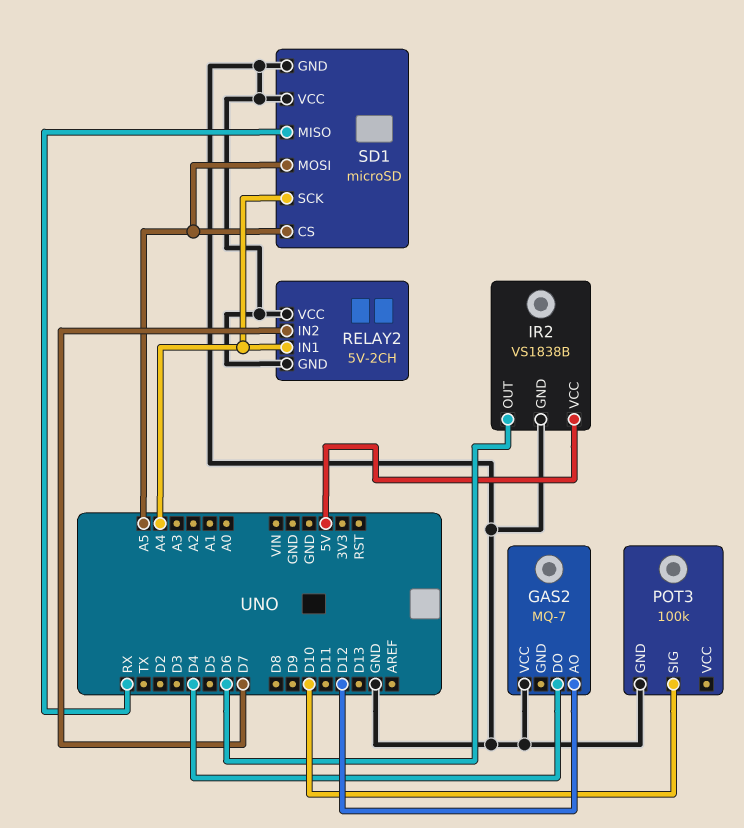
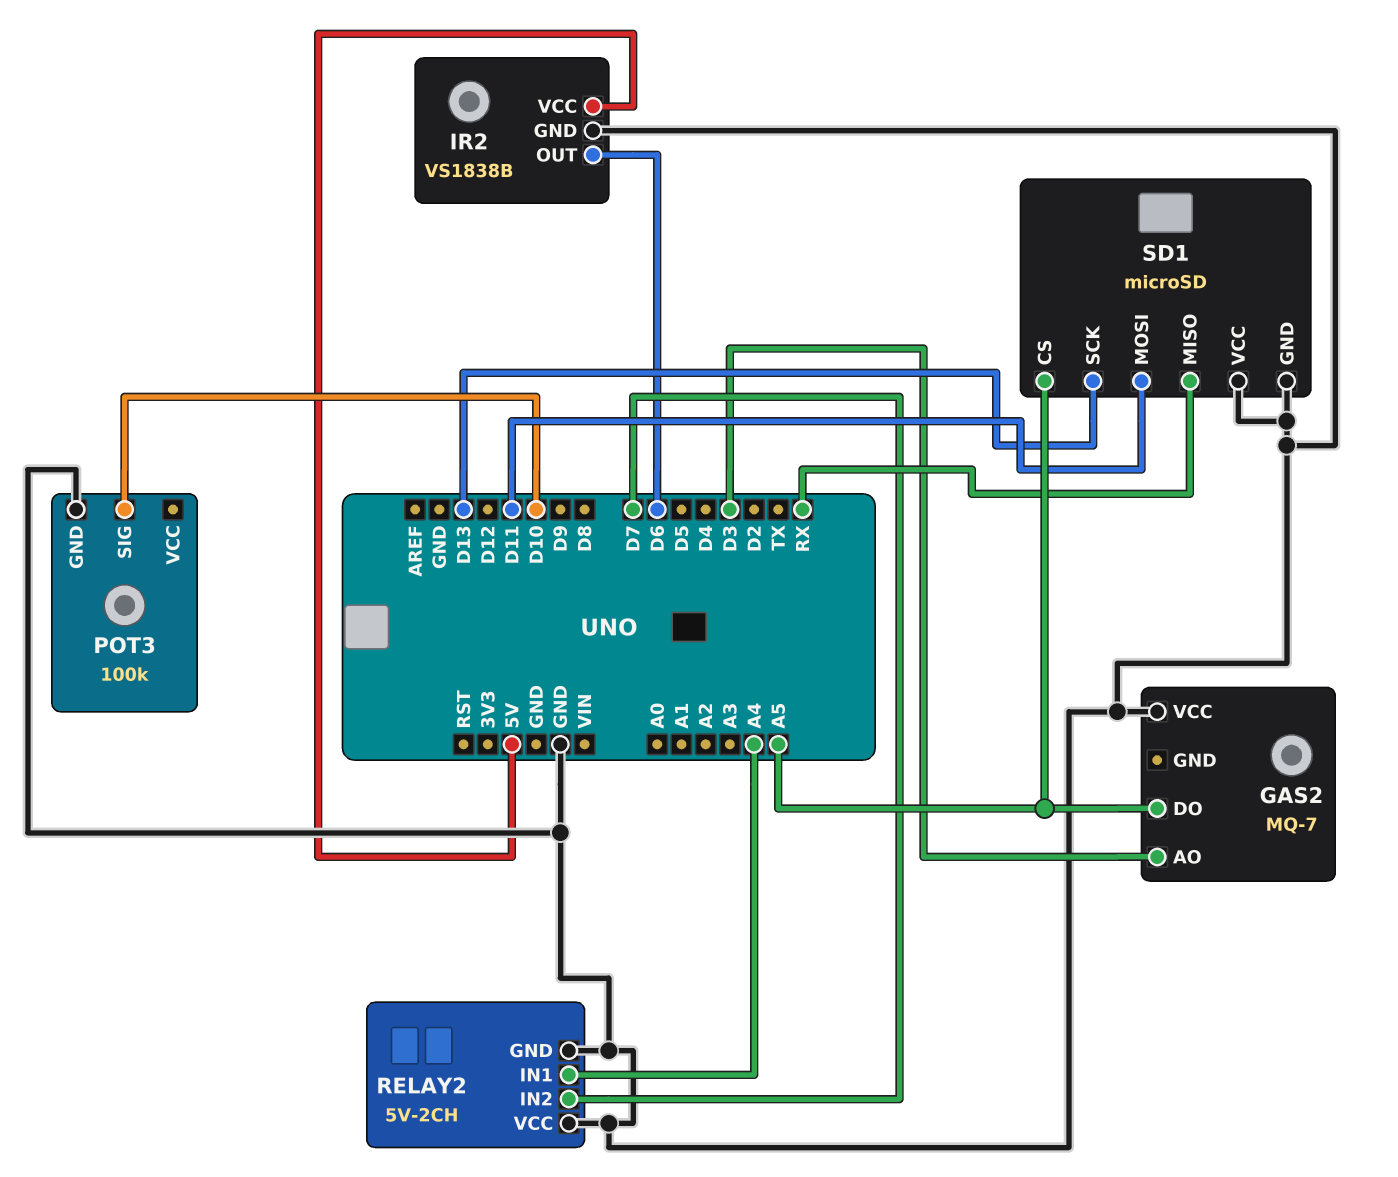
GAS2 pin AO: D12 -> D3
GAS2 pin DO: D4 -> A5
SD1 pin MOSI: A5 -> D11
SD1 pin SCK: A4 -> D13

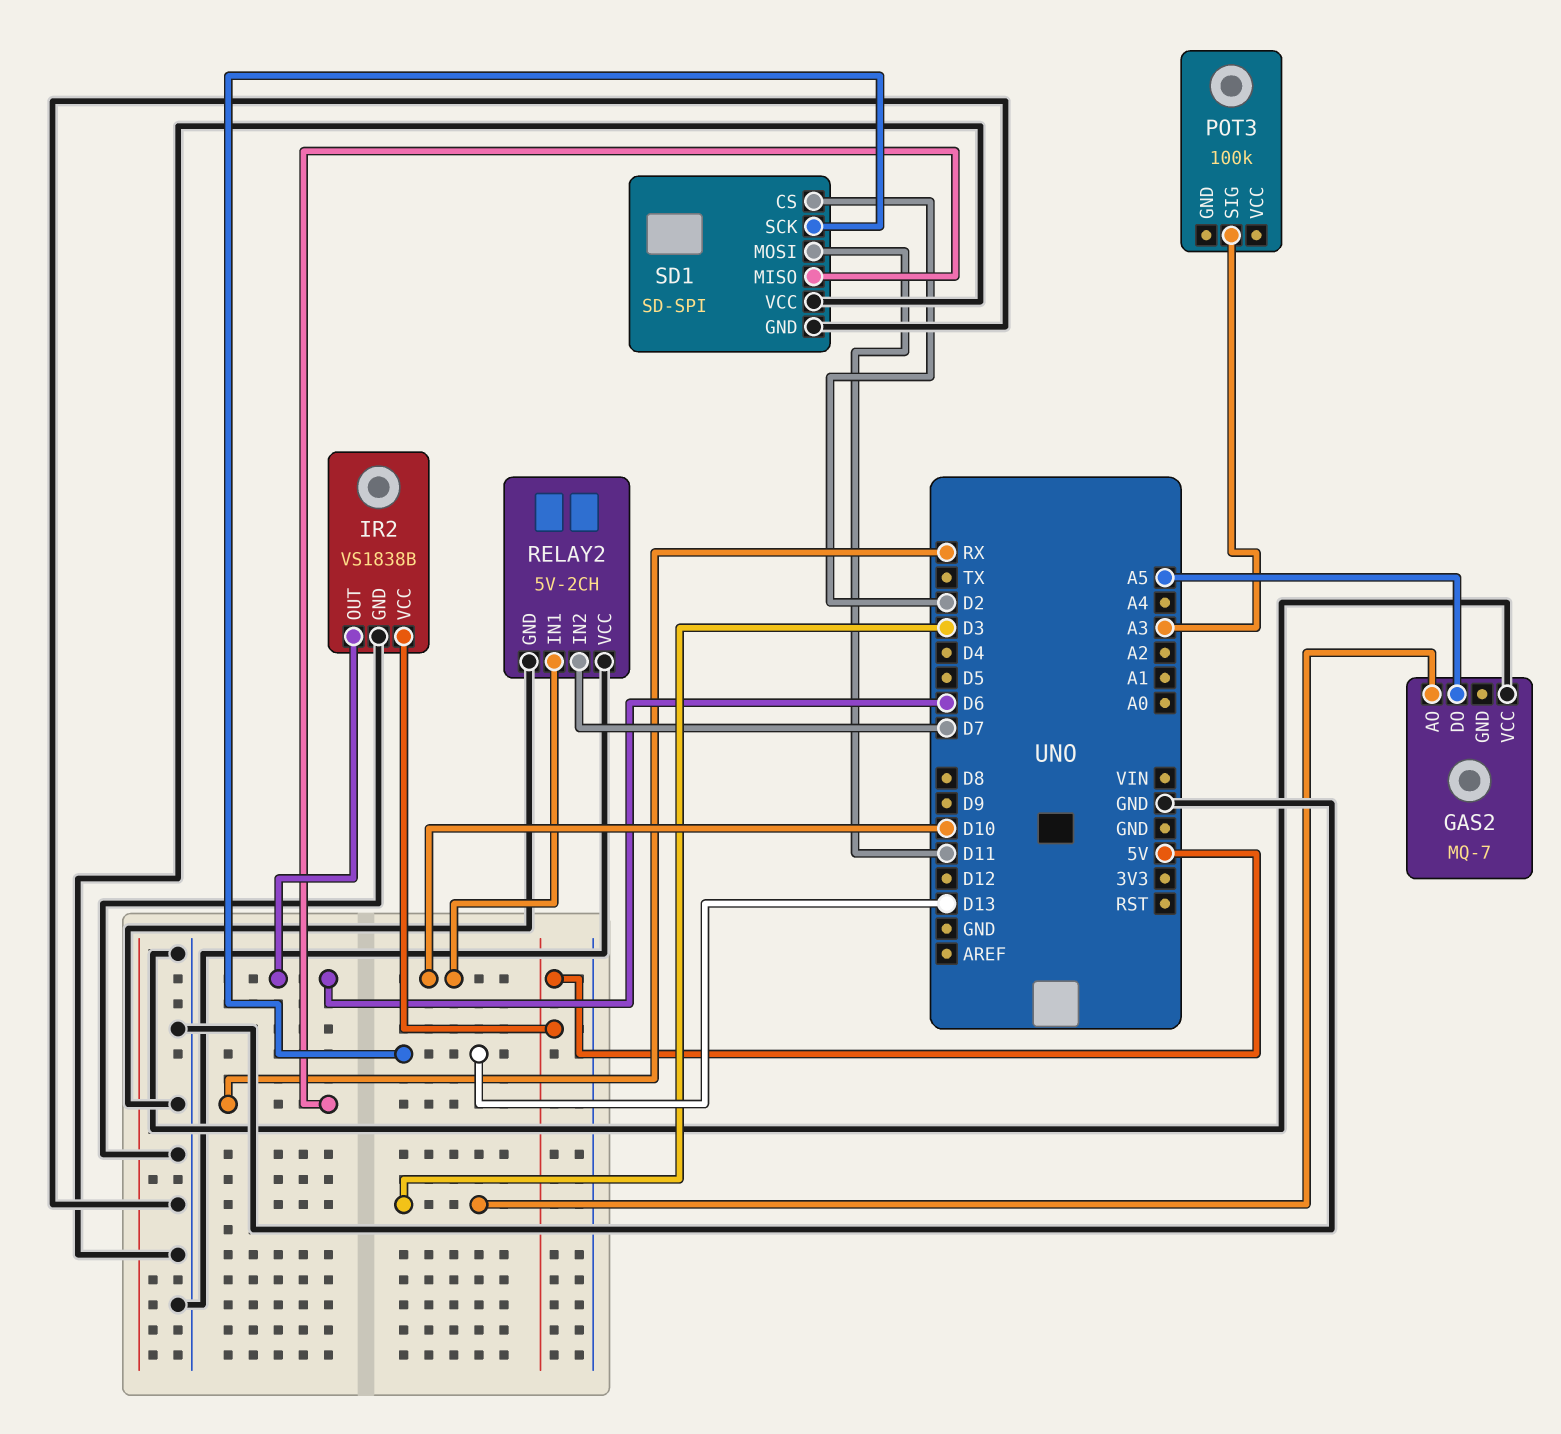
POT3 pin GND: GND -> none
POT3 pin SIG: D10 -> A3
RELAY2 pin IN1: A4 -> D10
SD1: microSD -> SD-SPI
SD1 pin CS: A5 -> D2

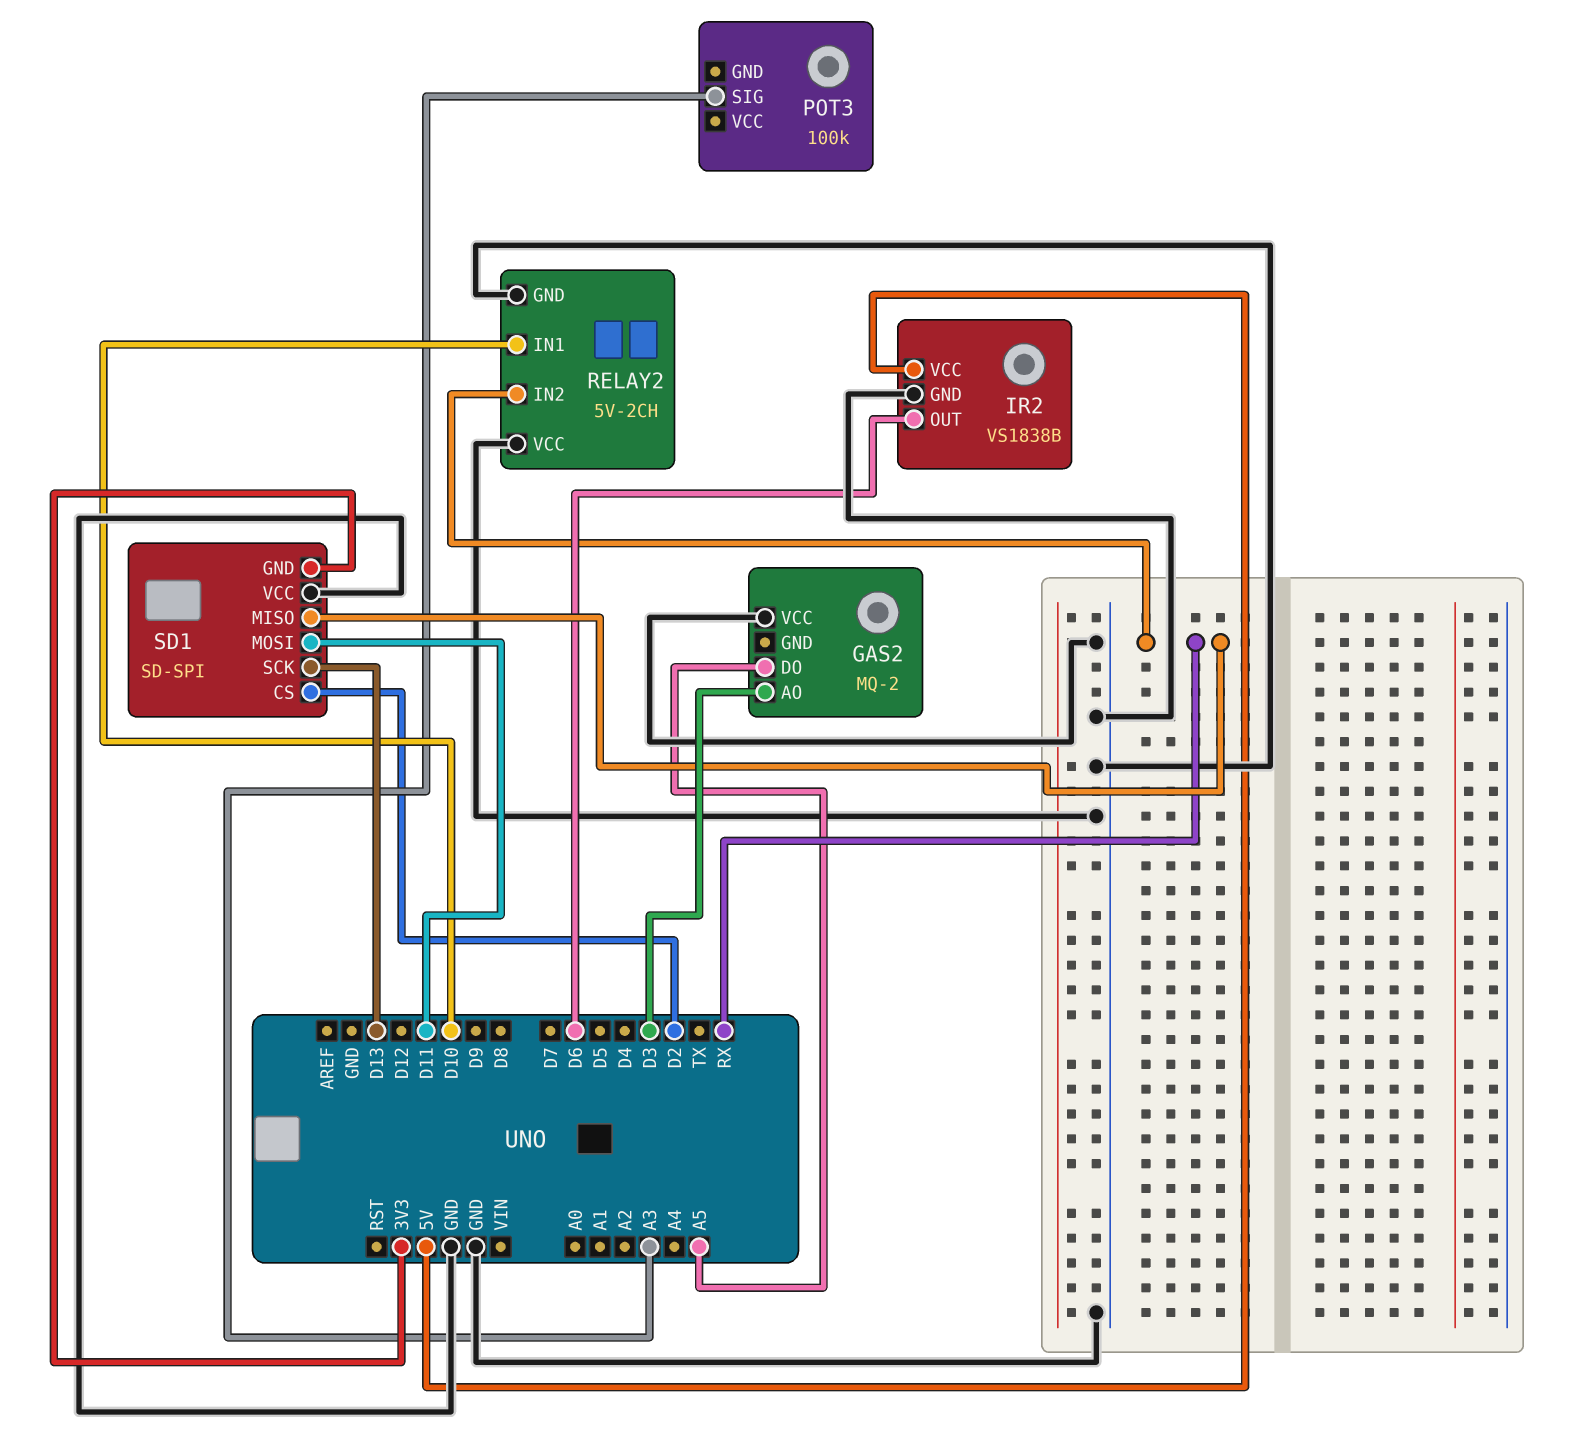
GAS2: MQ-7 -> MQ-2
RELAY2 pin IN2: D7 -> RX
SD1 pin GND: GND -> 3V3

